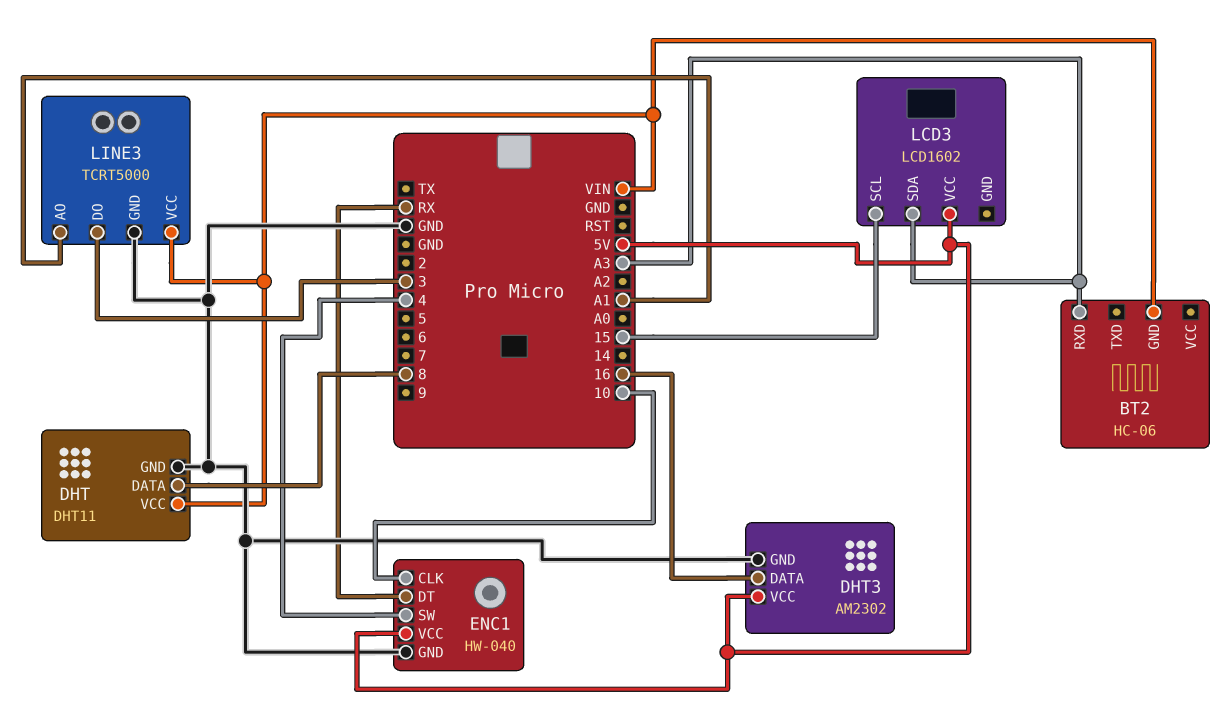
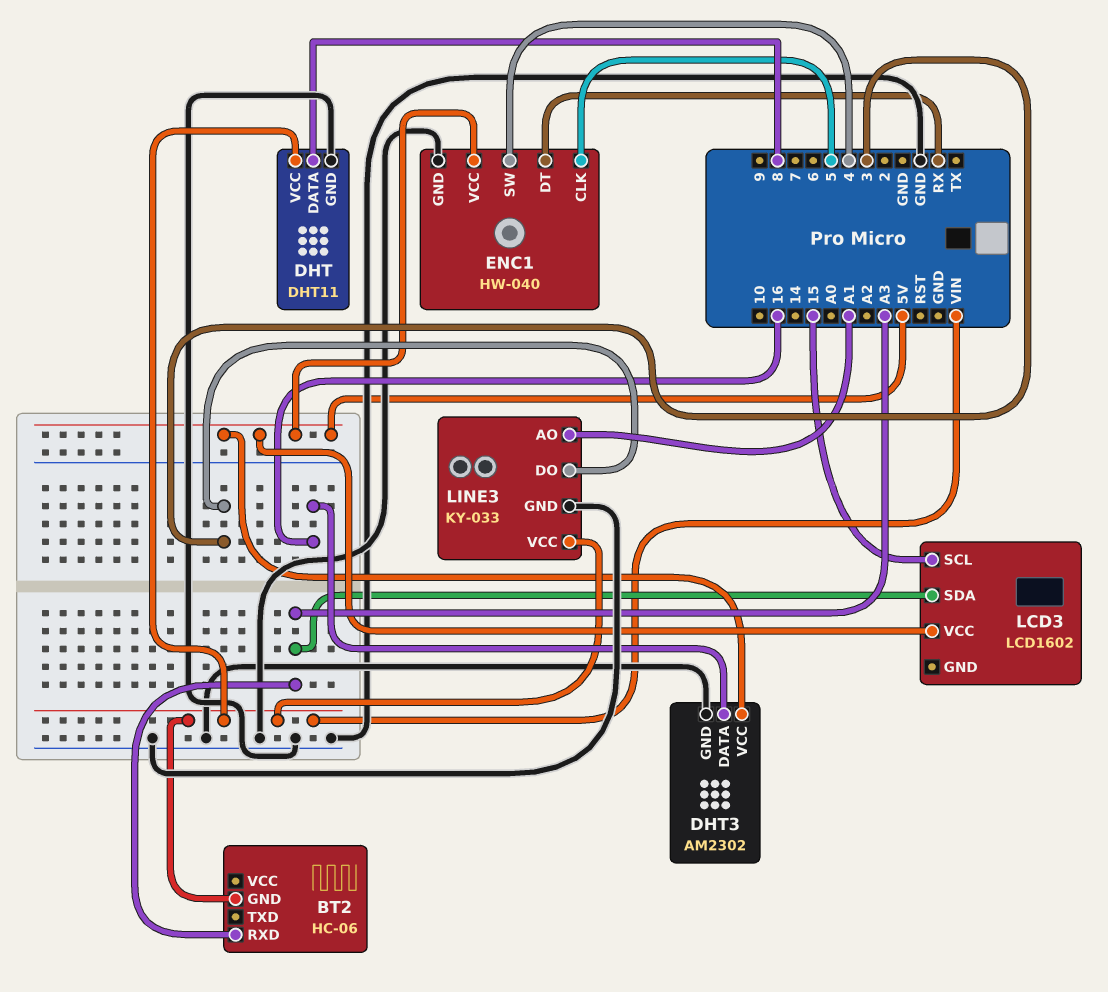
ENC1 pin CLK: 10 -> 5
LINE3: TCRT5000 -> KY-033

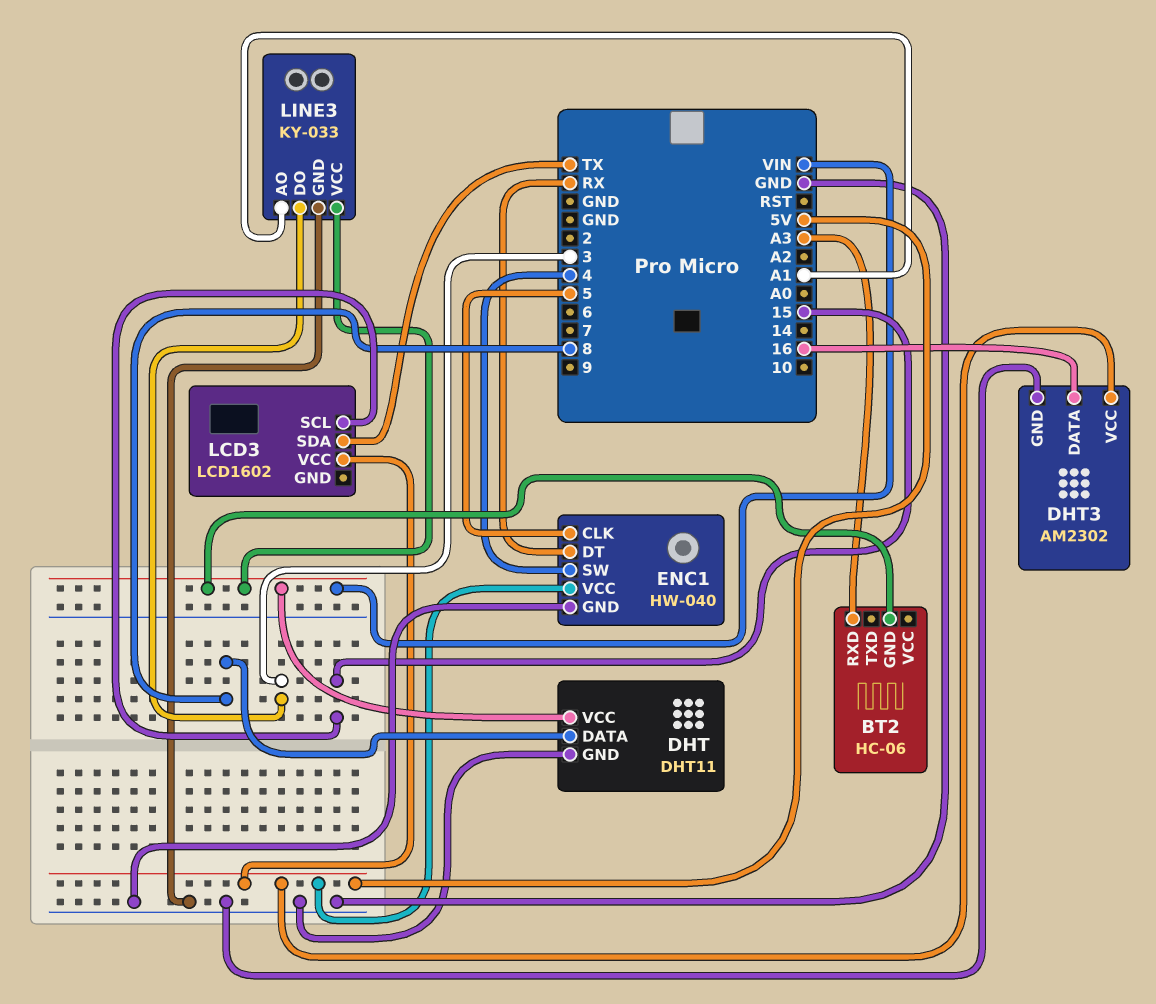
LCD3 pin SDA: A3 -> TX

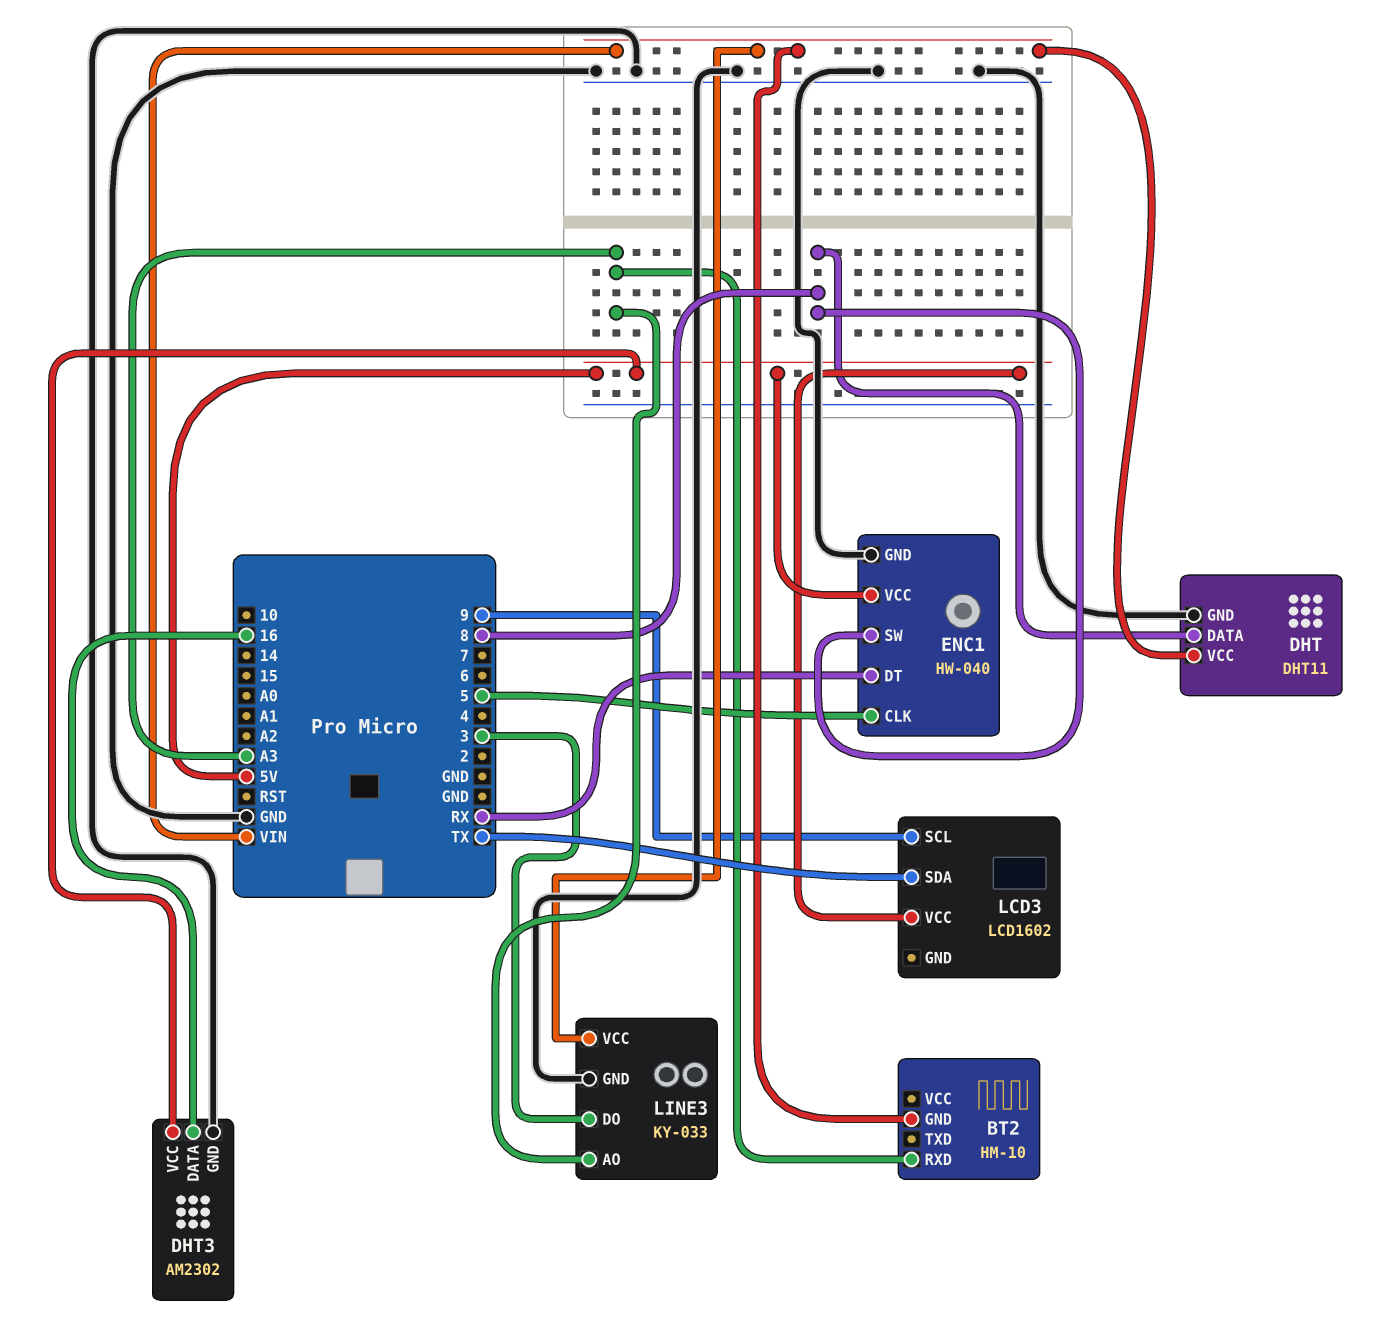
BT2: HC-06 -> HM-10
ENC1 pin SW: 4 -> 8
LCD3 pin SCL: 15 -> 9
LINE3 pin AO: A1 -> A3

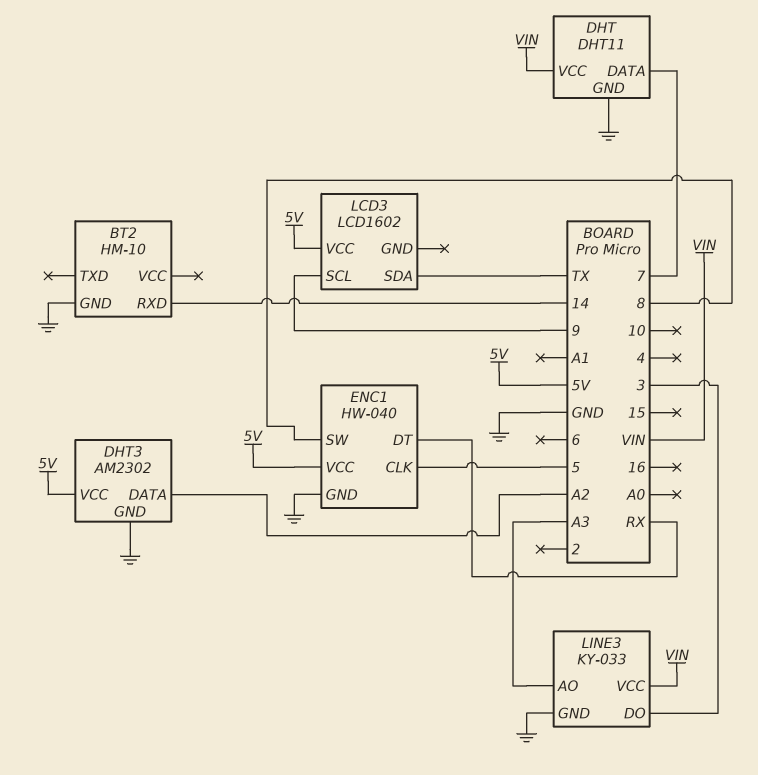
BT2 pin GND: VIN -> GND
BT2 pin RXD: A3 -> 14
DHT pin DATA: 8 -> 7
DHT3 pin DATA: 16 -> A2

